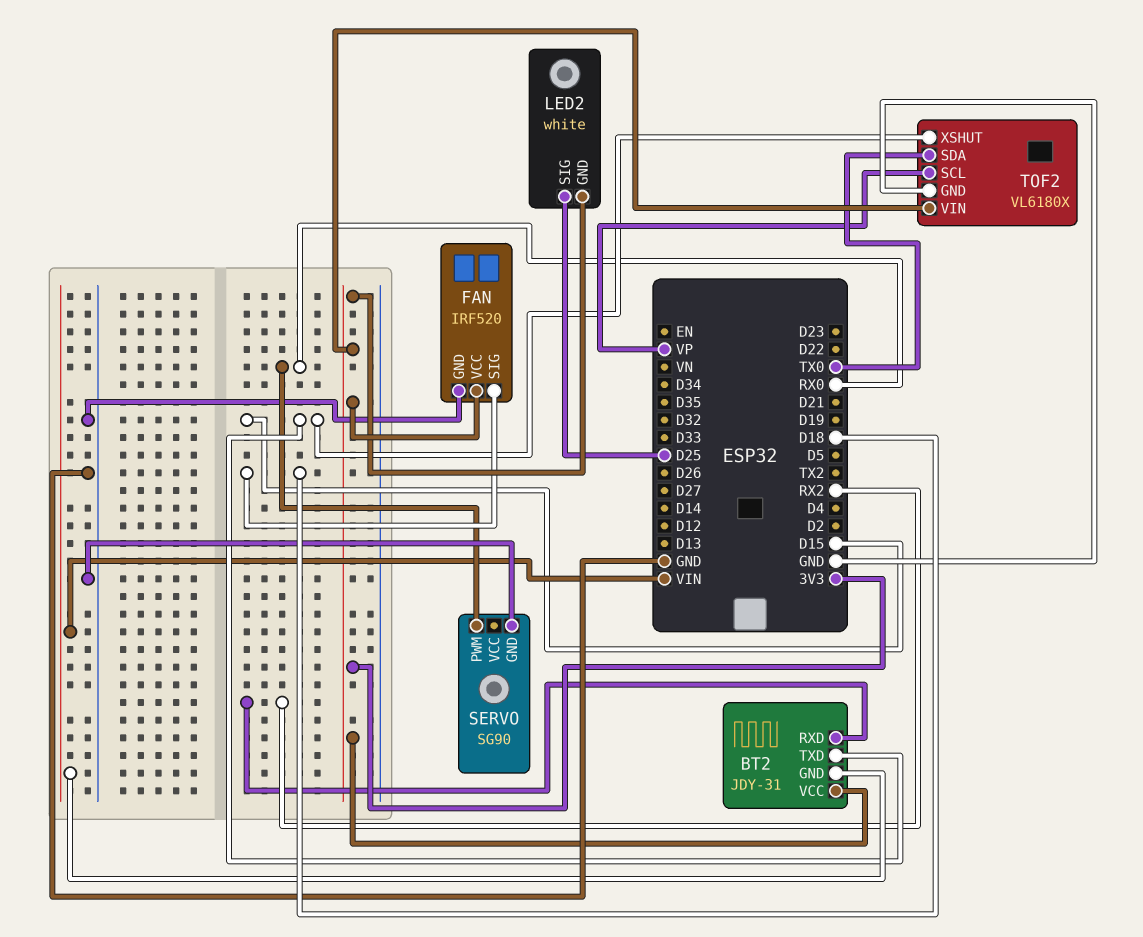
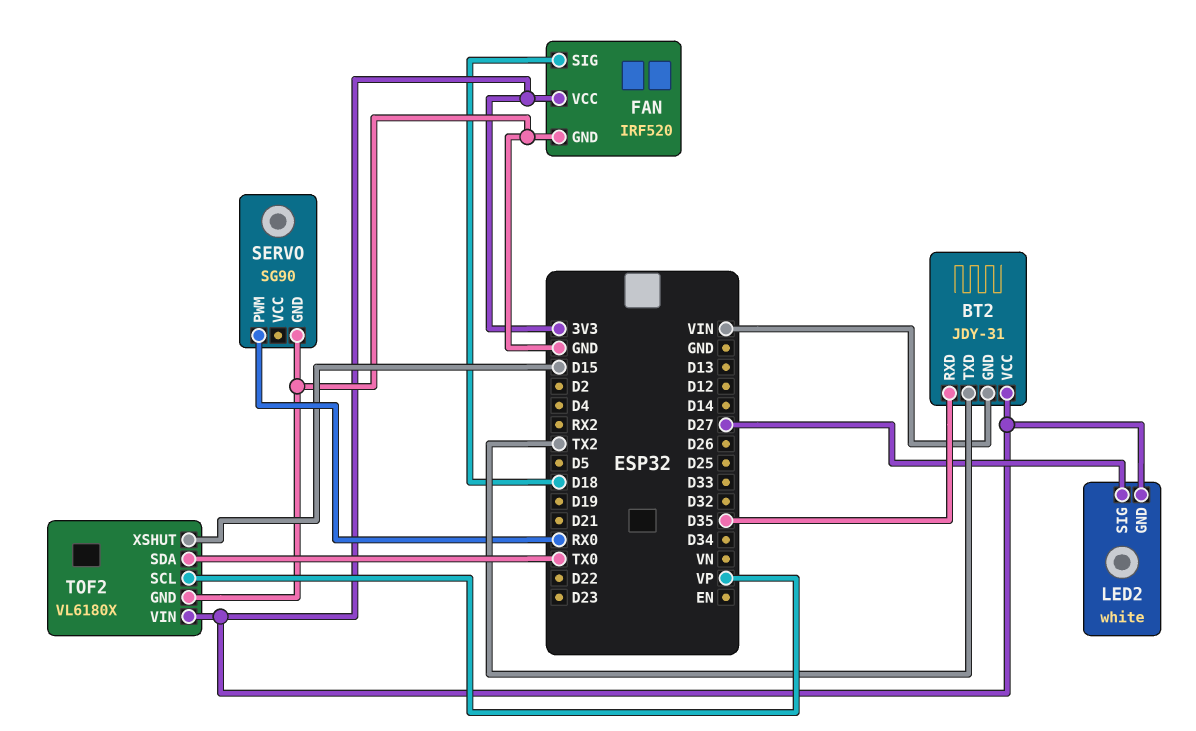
BT2 pin RXD: RX2 -> D35
BT2 pin TXD: D15 -> TX2
LED2 pin SIG: D25 -> D27

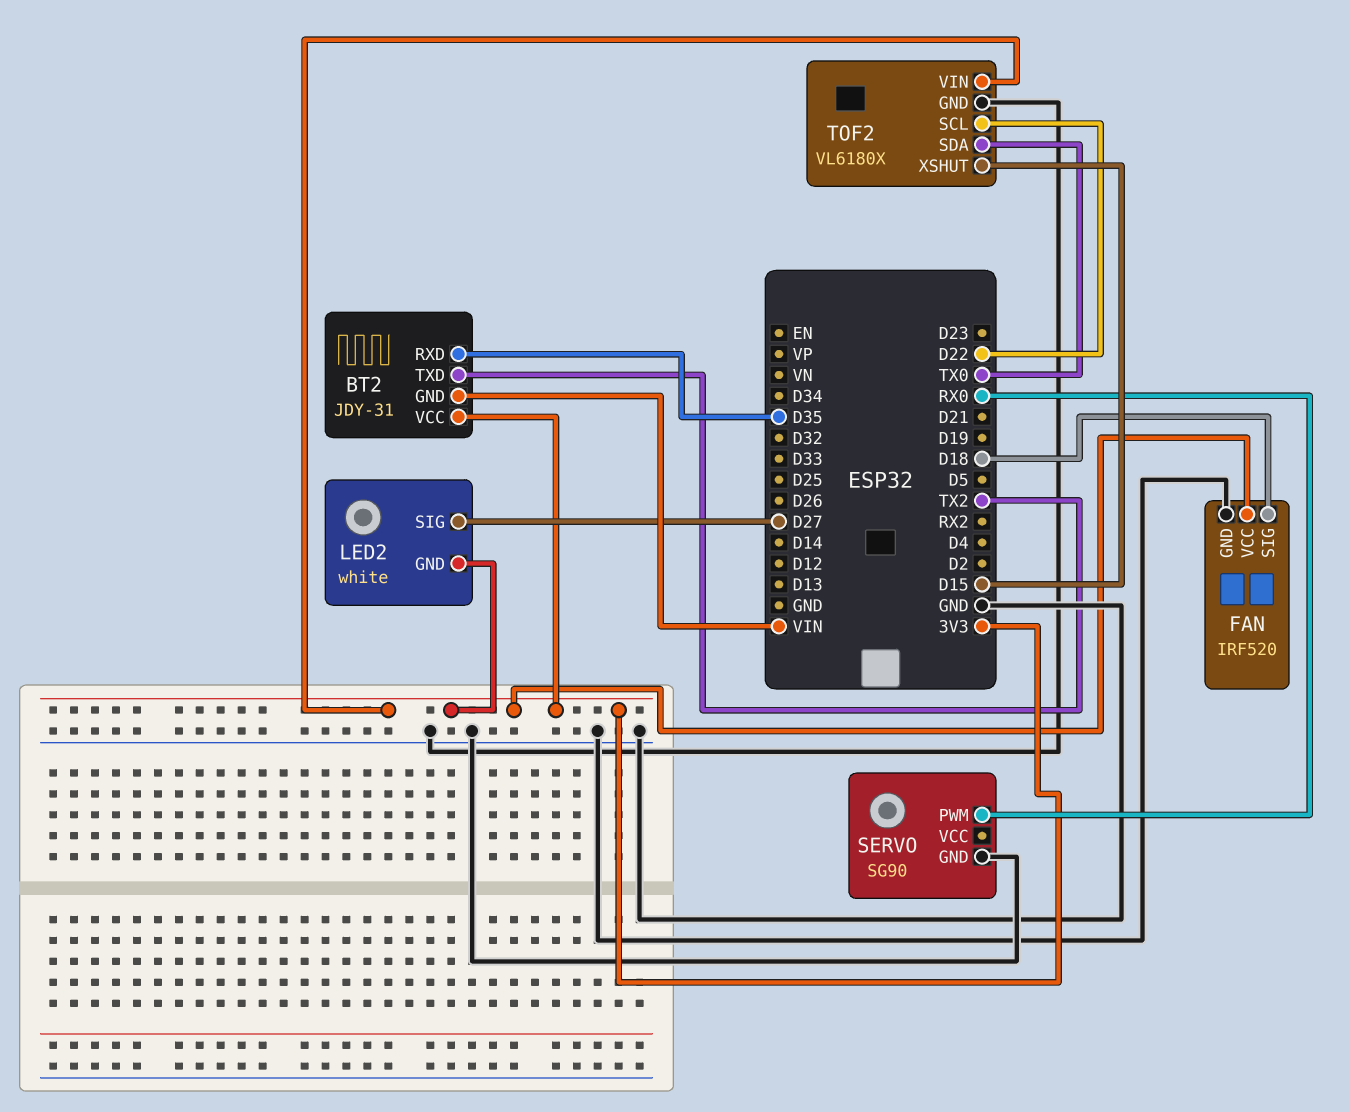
TOF2 pin SCL: VP -> D22

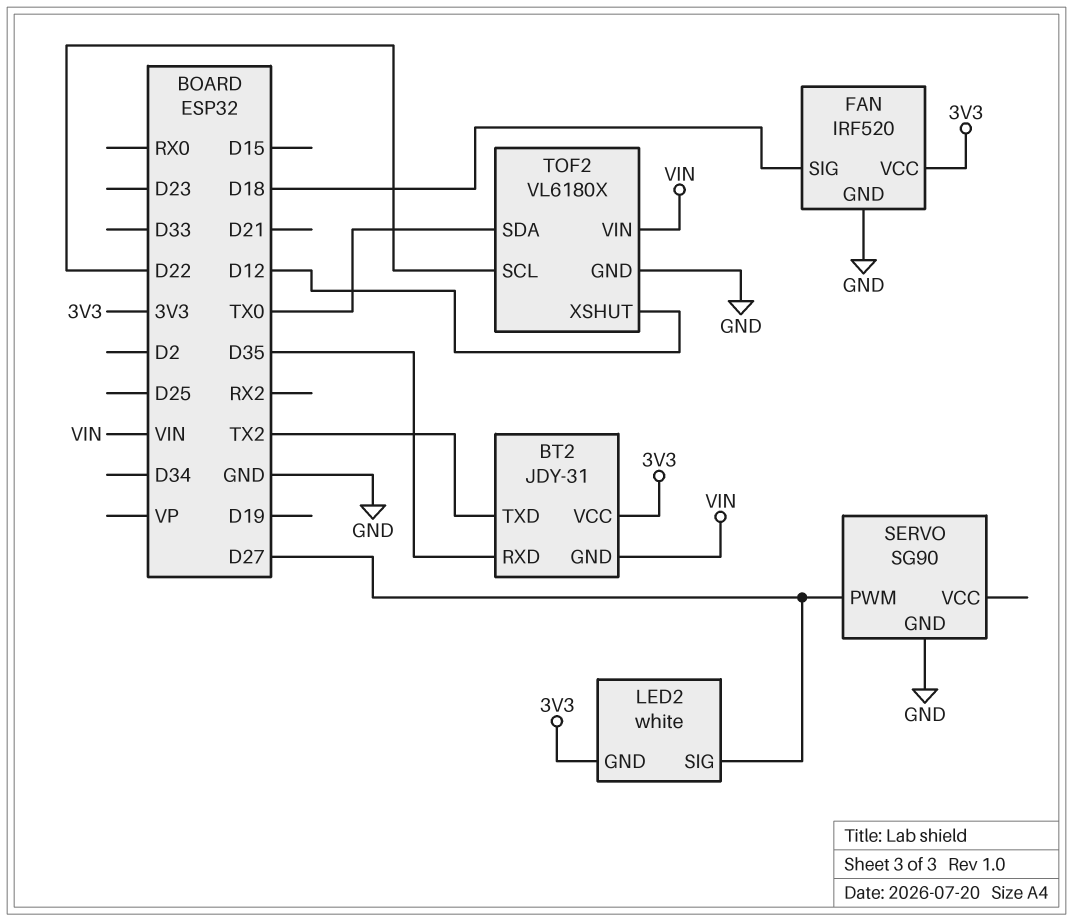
SERVO pin PWM: RX0 -> D27
TOF2 pin VIN: 3V3 -> VIN
TOF2 pin XSHUT: D15 -> D12

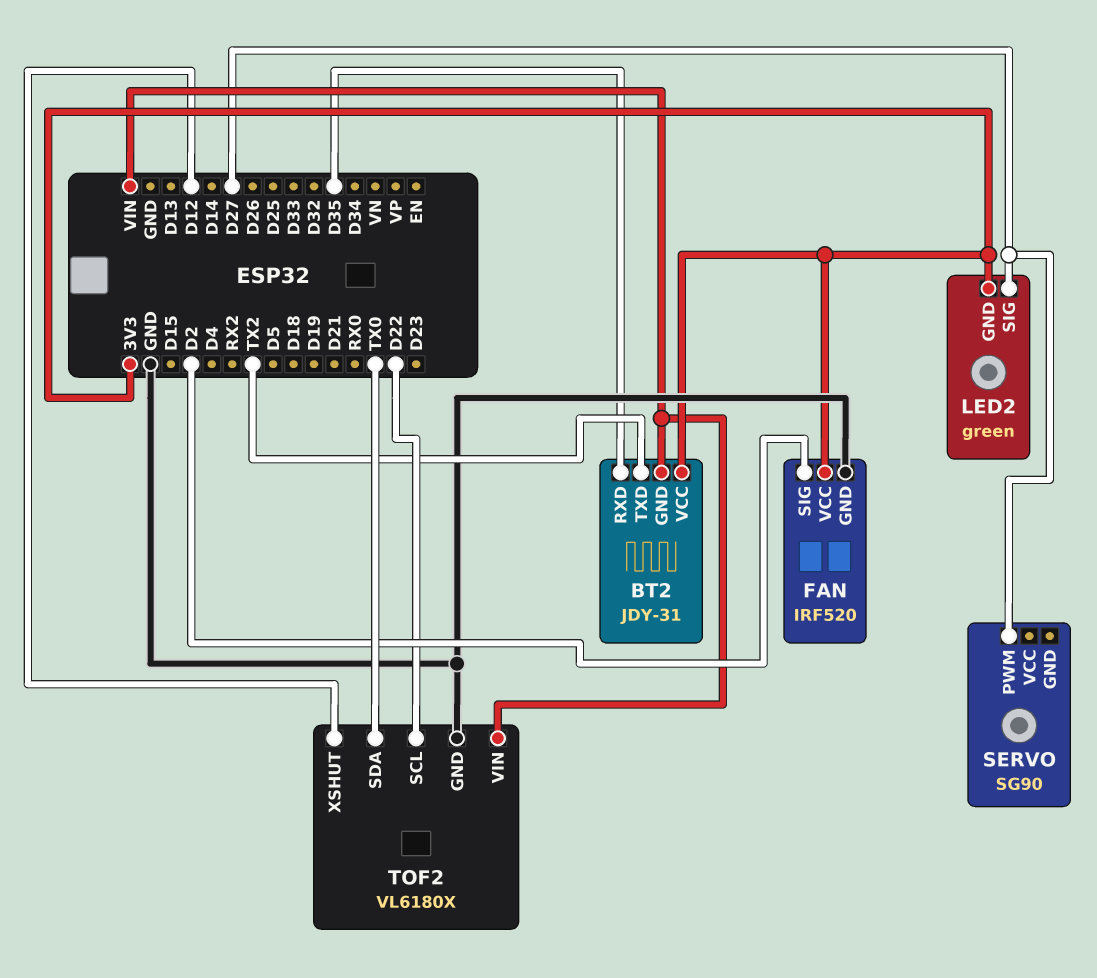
FAN pin SIG: D18 -> D2
LED2: white -> green
SERVO pin GND: GND -> none

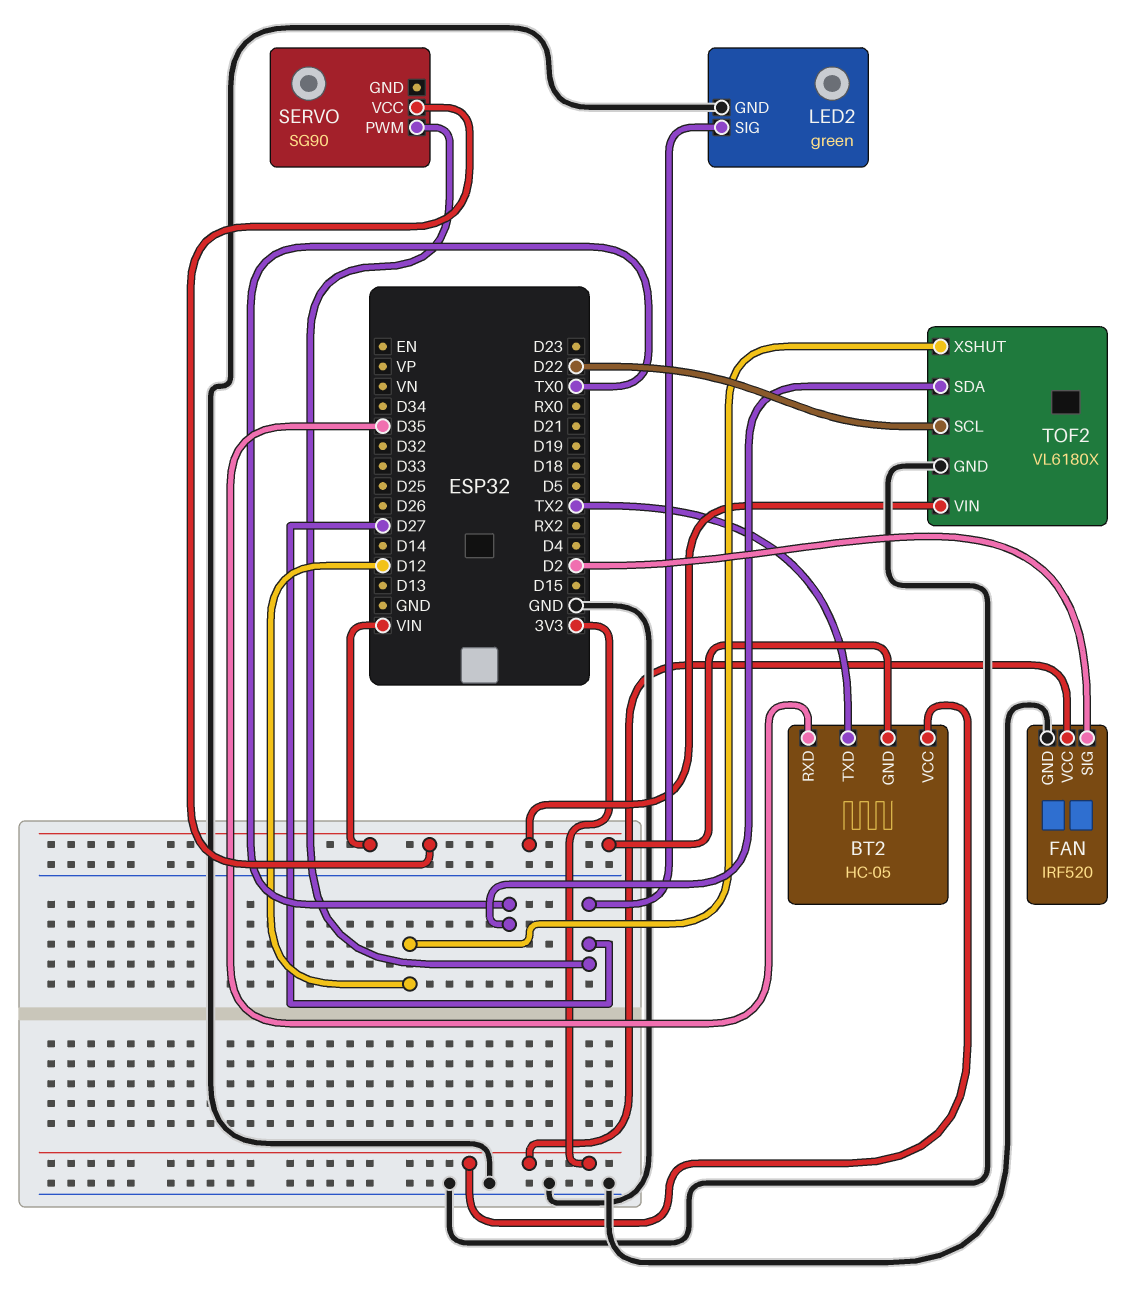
BT2: JDY-31 -> HC-05
LED2 pin GND: 3V3 -> GND
SERVO pin VCC: none -> VIN

